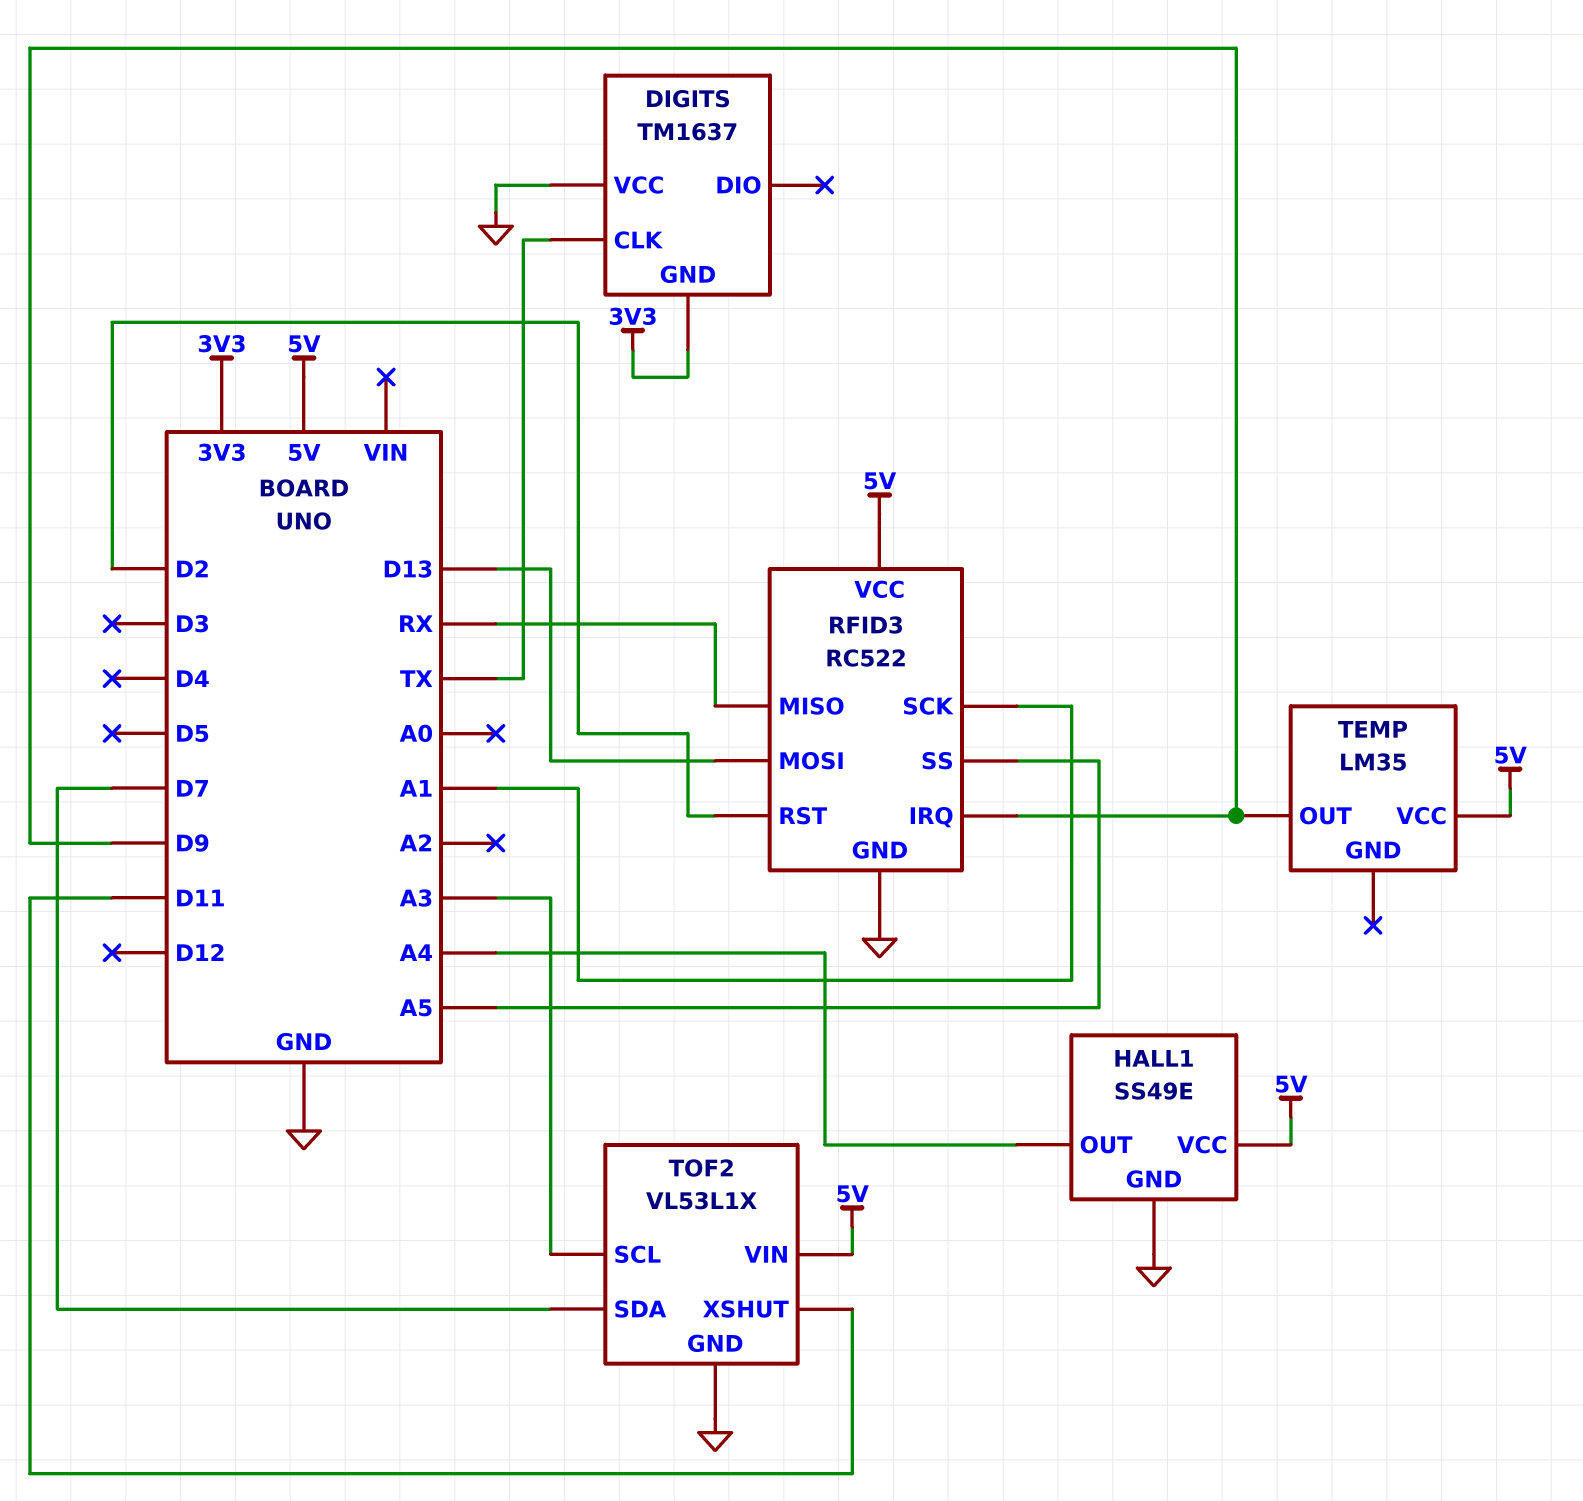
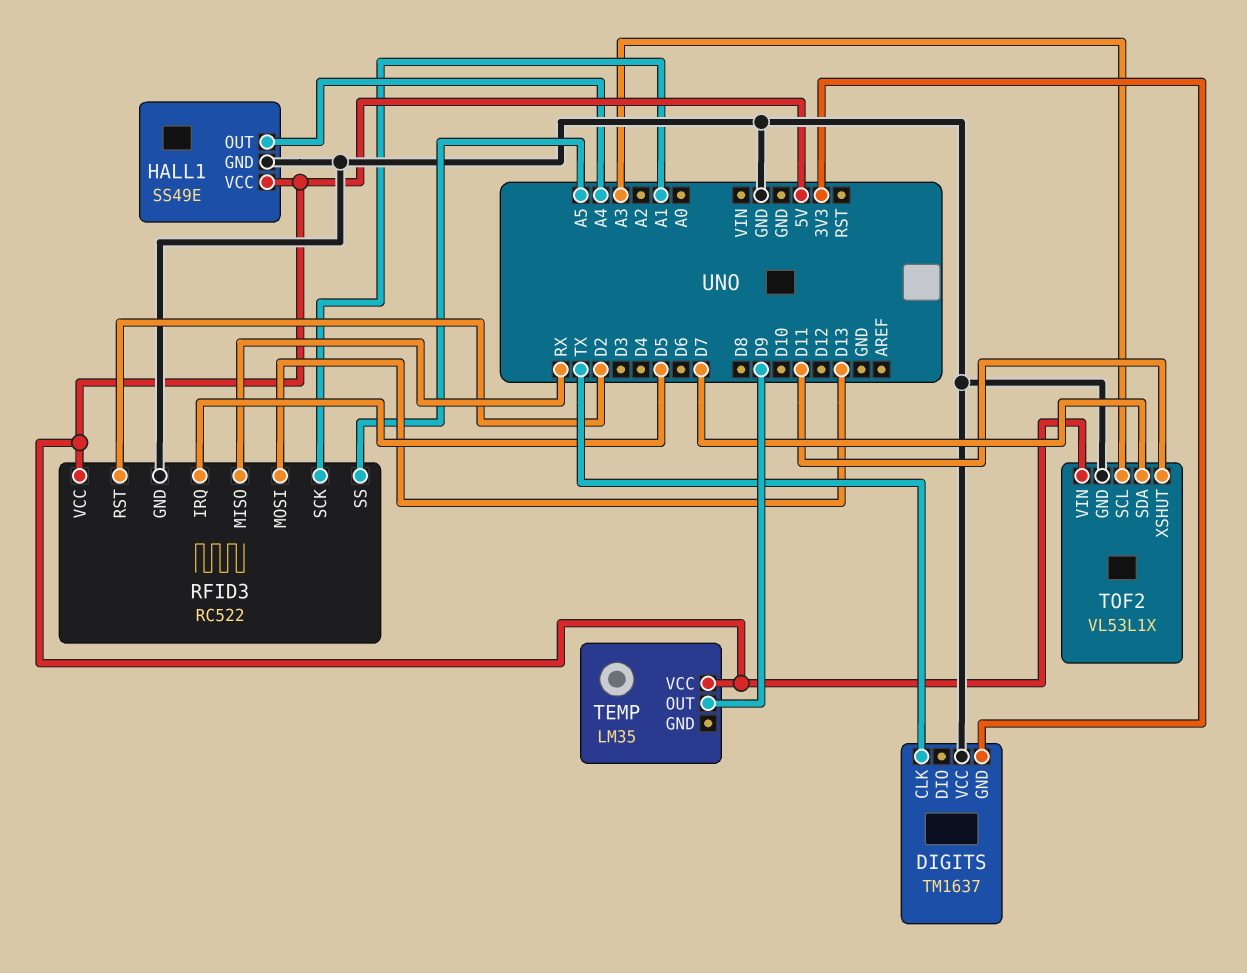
RFID3 pin IRQ: D9 -> D5

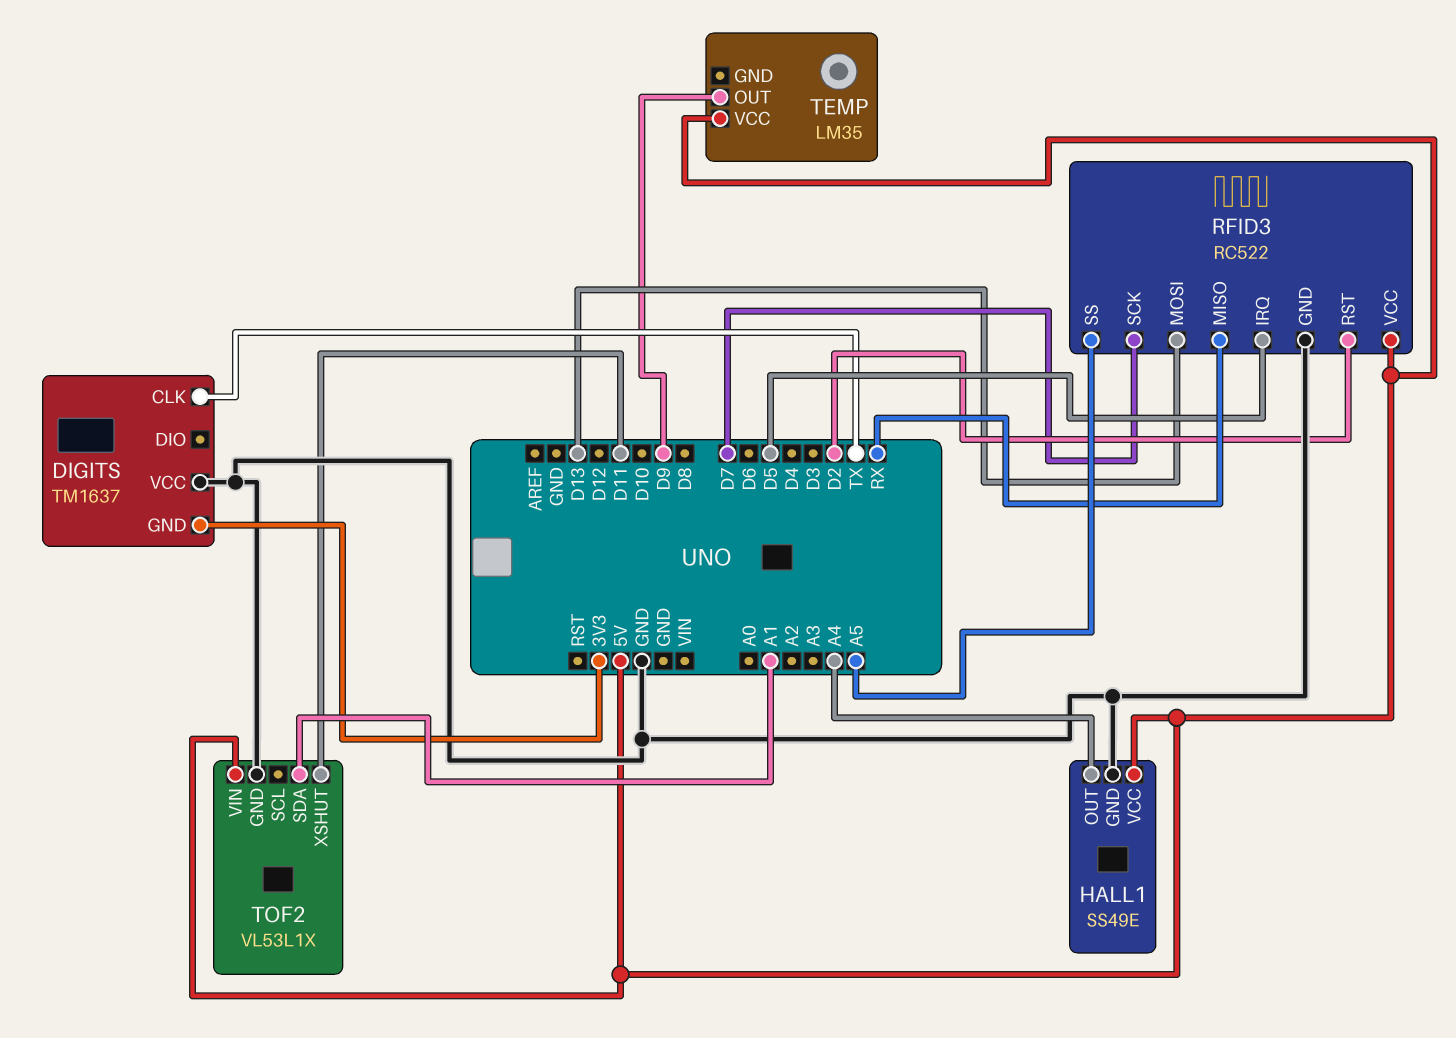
RFID3 pin SCK: A1 -> D7
TOF2 pin SCL: A3 -> none
TOF2 pin SDA: D7 -> A1

